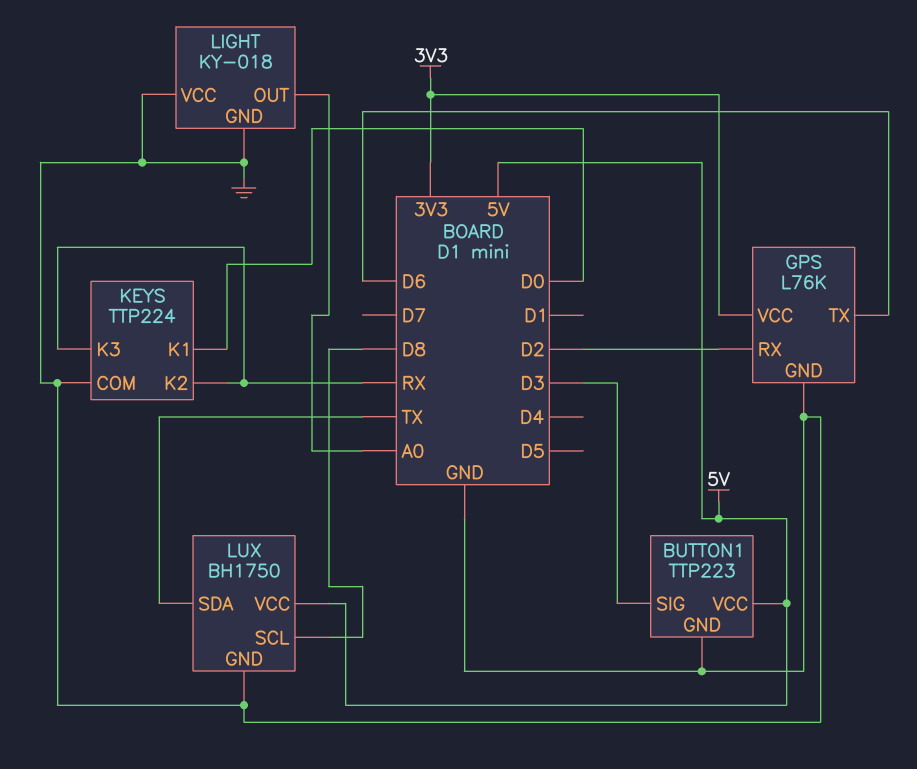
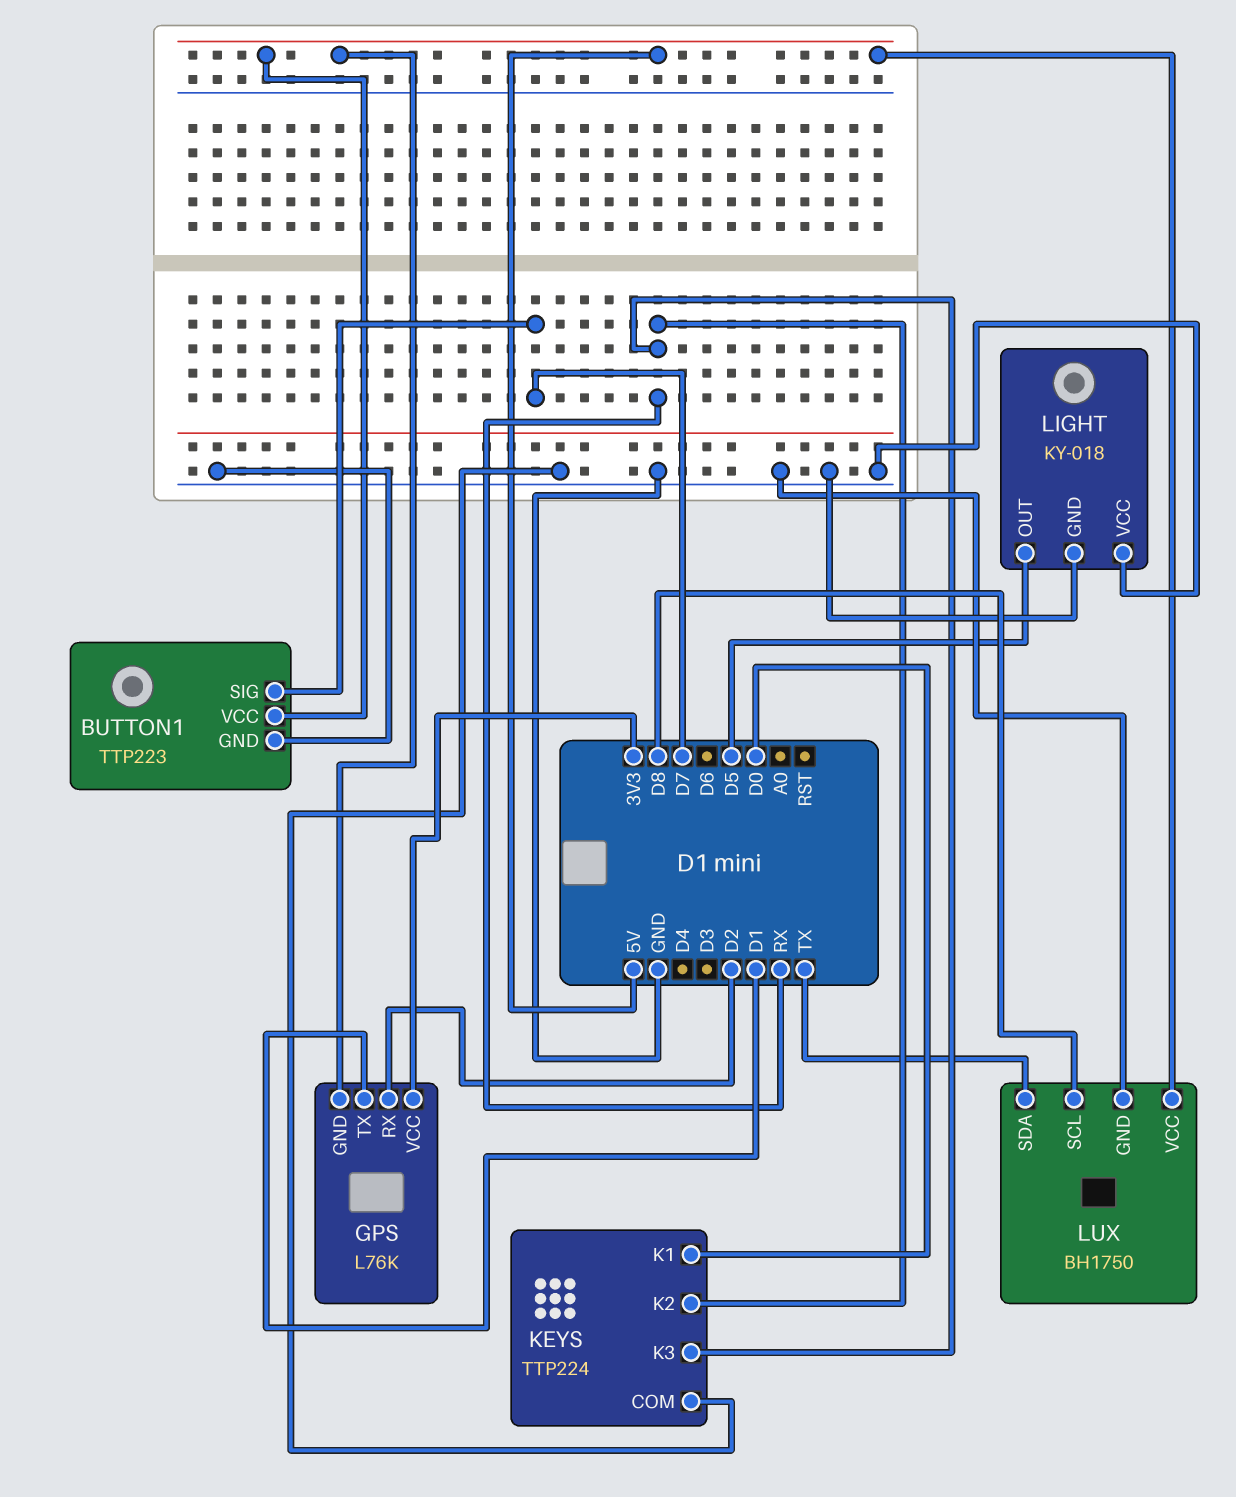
BUTTON1 pin SIG: D3 -> D7
GPS pin GND: GND -> 5V
GPS pin TX: D6 -> D1
LIGHT pin OUT: A0 -> D5

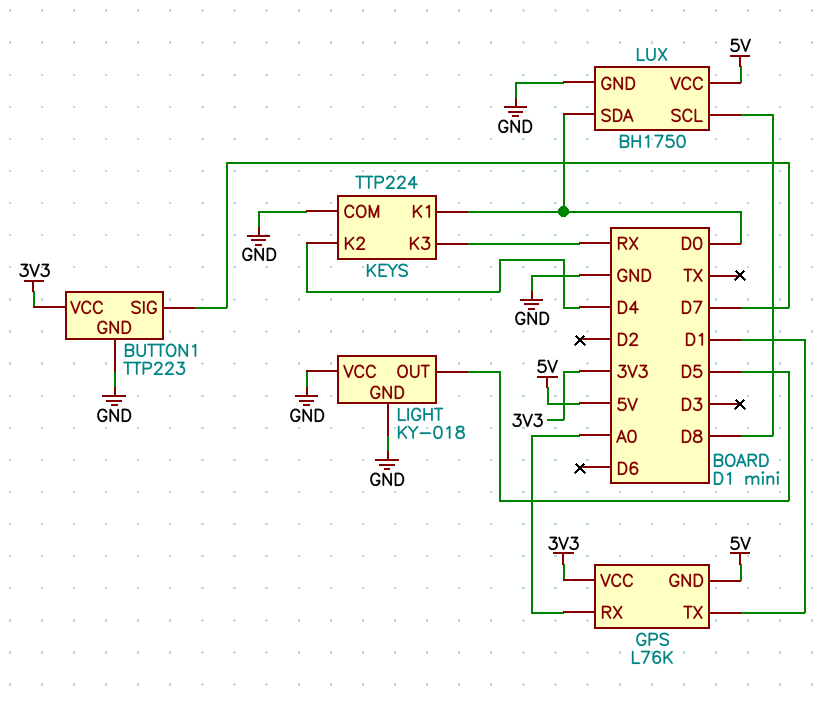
BUTTON1 pin VCC: 5V -> 3V3
GPS pin RX: D2 -> A0
KEYS pin K2: RX -> D4
LUX pin SDA: TX -> D0

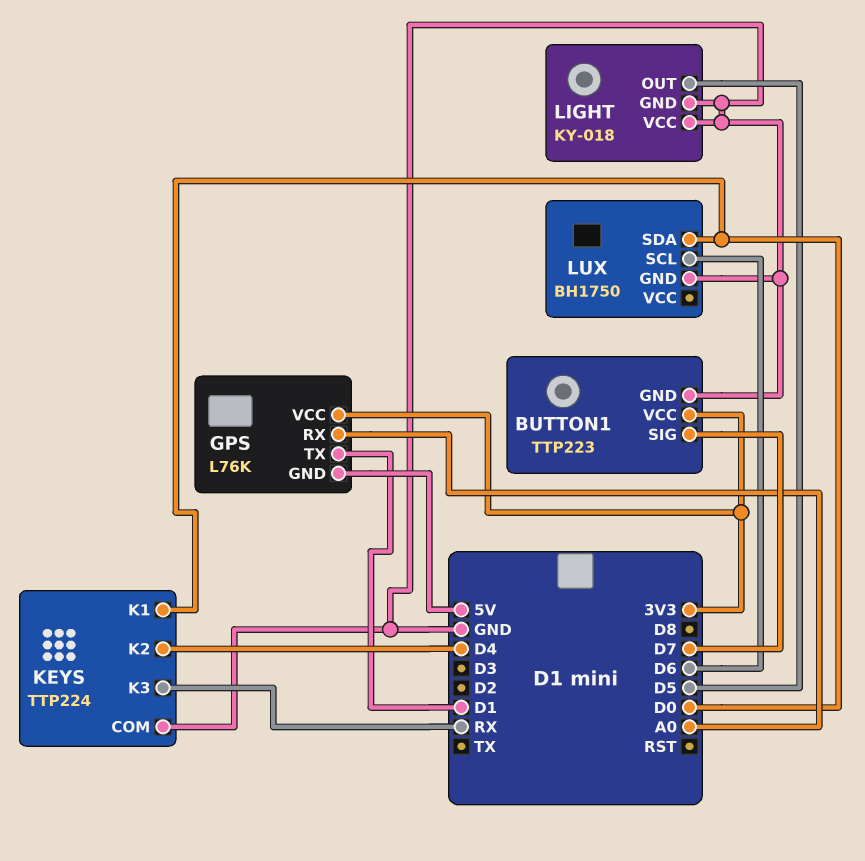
LUX pin SCL: D8 -> D6
LUX pin VCC: 5V -> none

